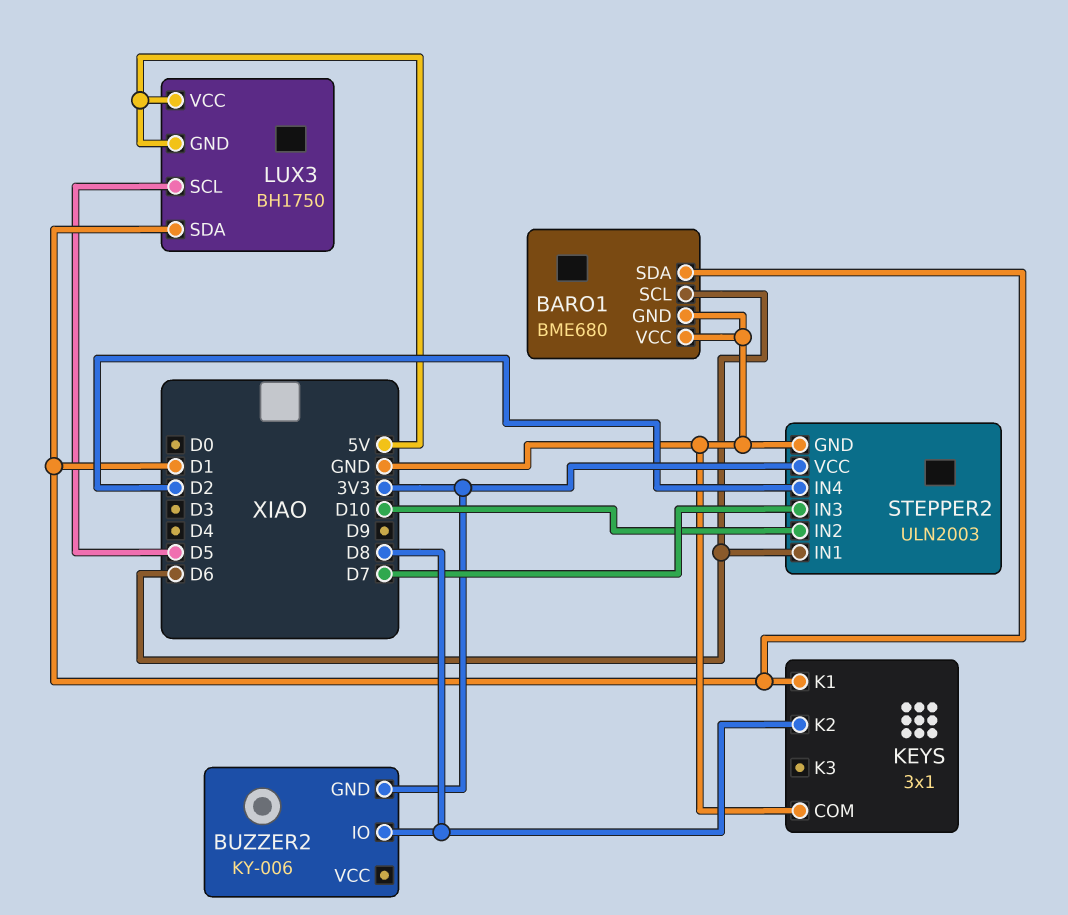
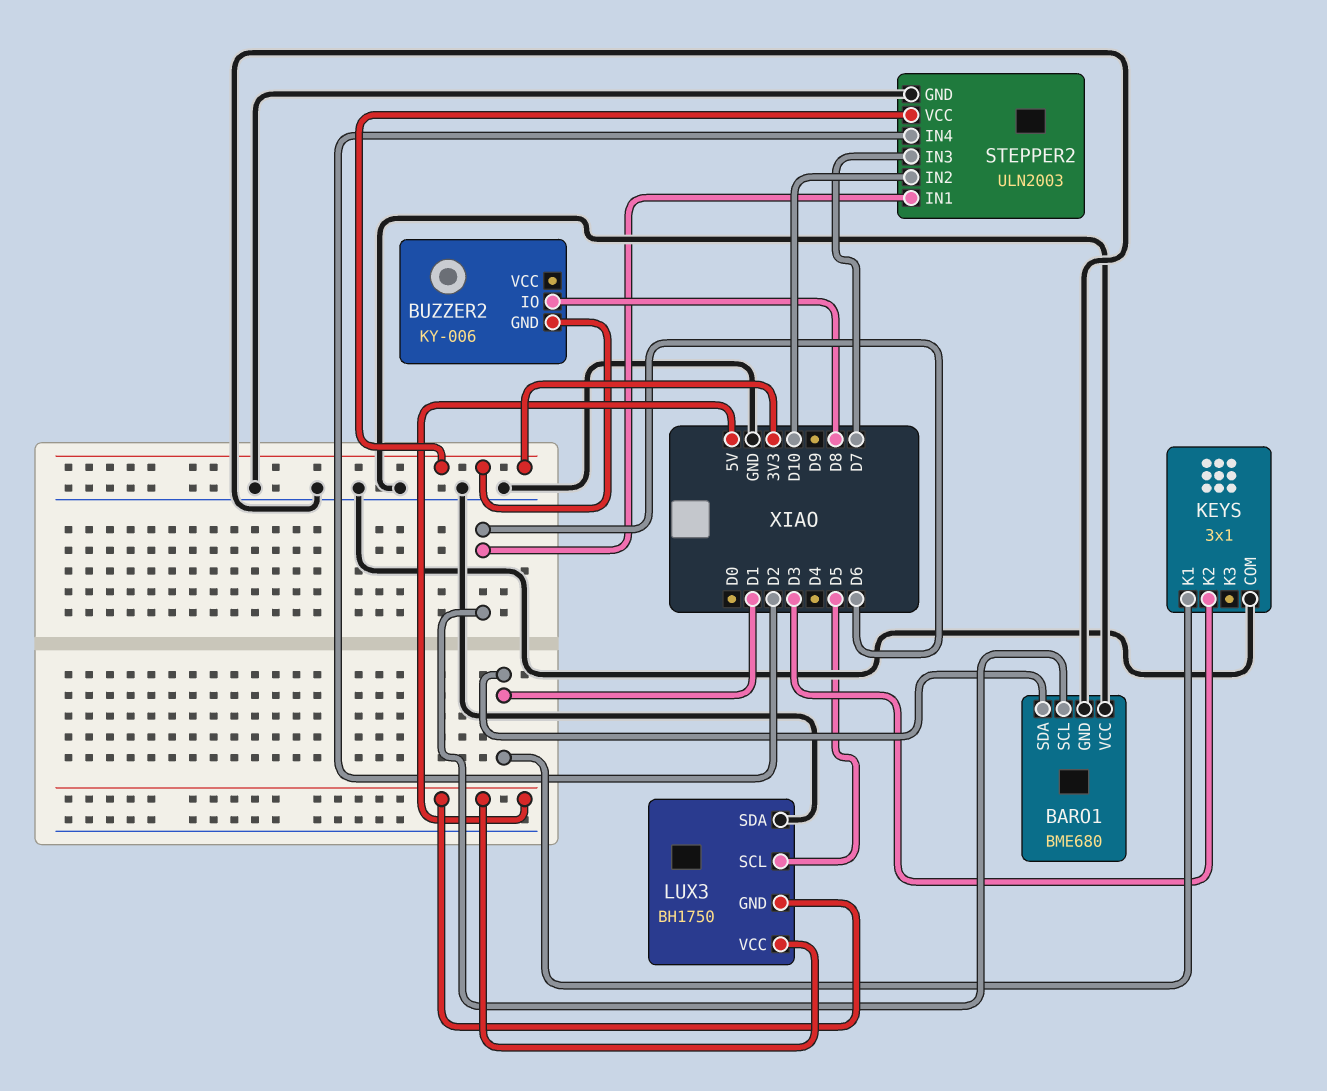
KEYS pin K2: D8 -> D3
LUX3 pin SDA: D1 -> GND

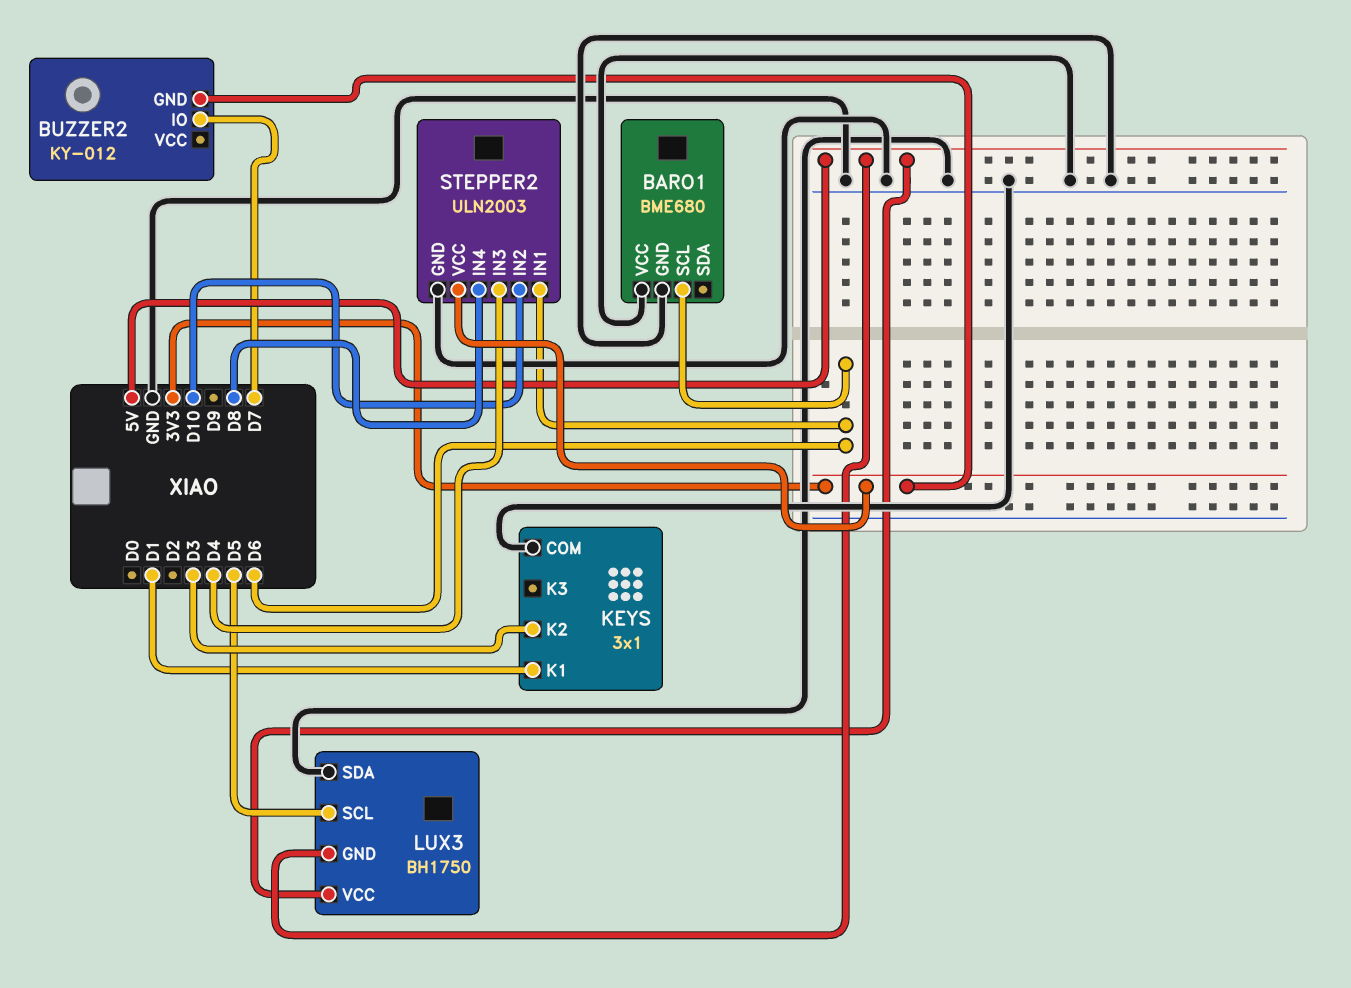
BARO1 pin SDA: D1 -> none
BUZZER2: KY-006 -> KY-012
BUZZER2 pin IO: D8 -> D7
STEPPER2 pin IN3: D7 -> D4
STEPPER2 pin IN4: D2 -> D8

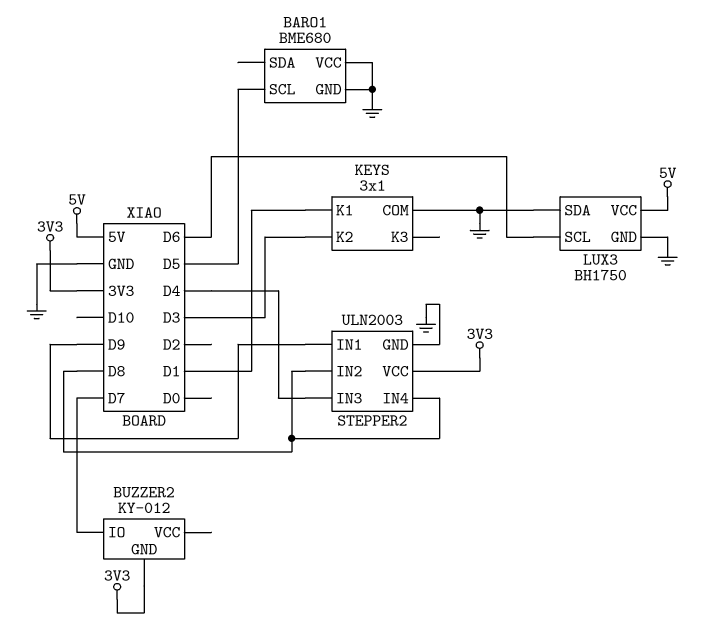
BARO1 pin SCL: D6 -> D5
LUX3 pin GND: 5V -> GND
LUX3 pin SCL: D5 -> D6
STEPPER2 pin IN1: D6 -> D9
STEPPER2 pin IN2: D10 -> D8

